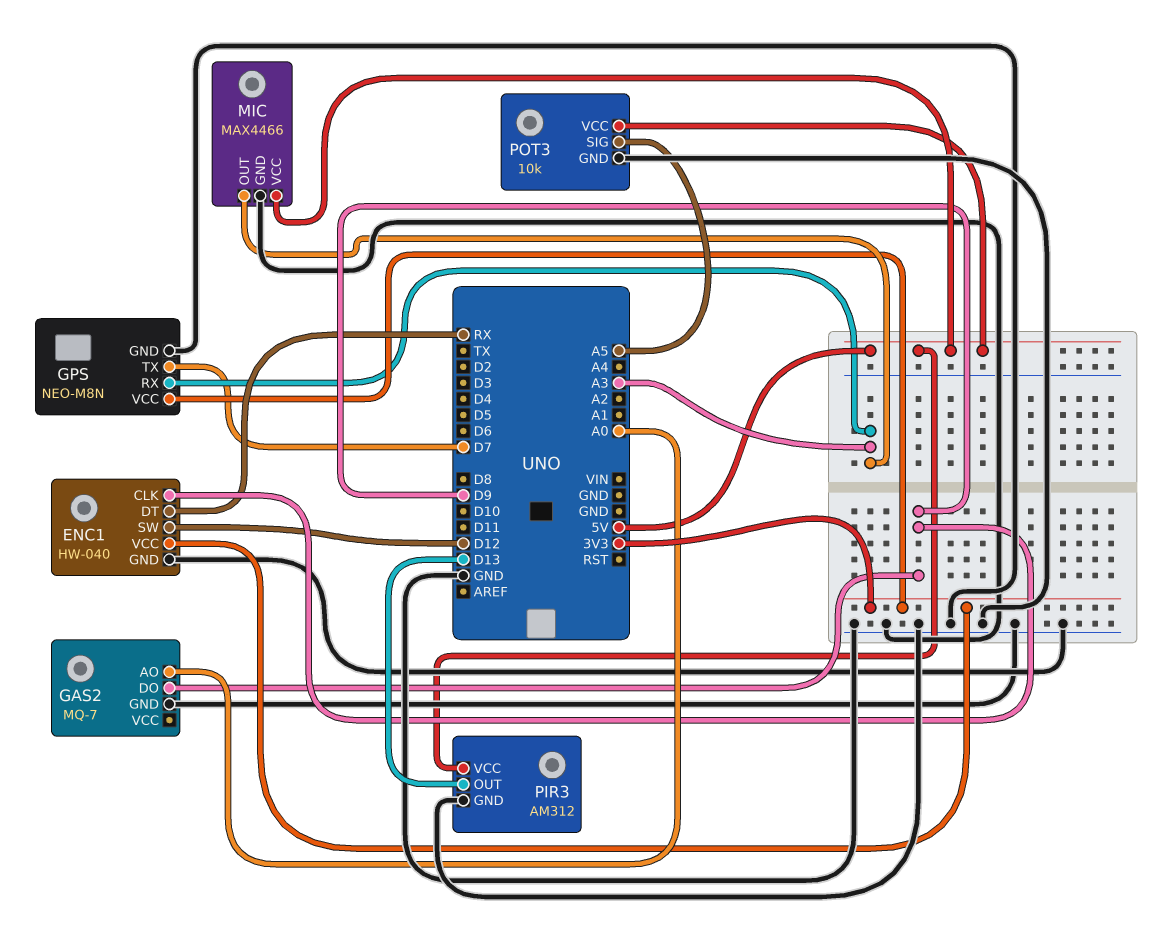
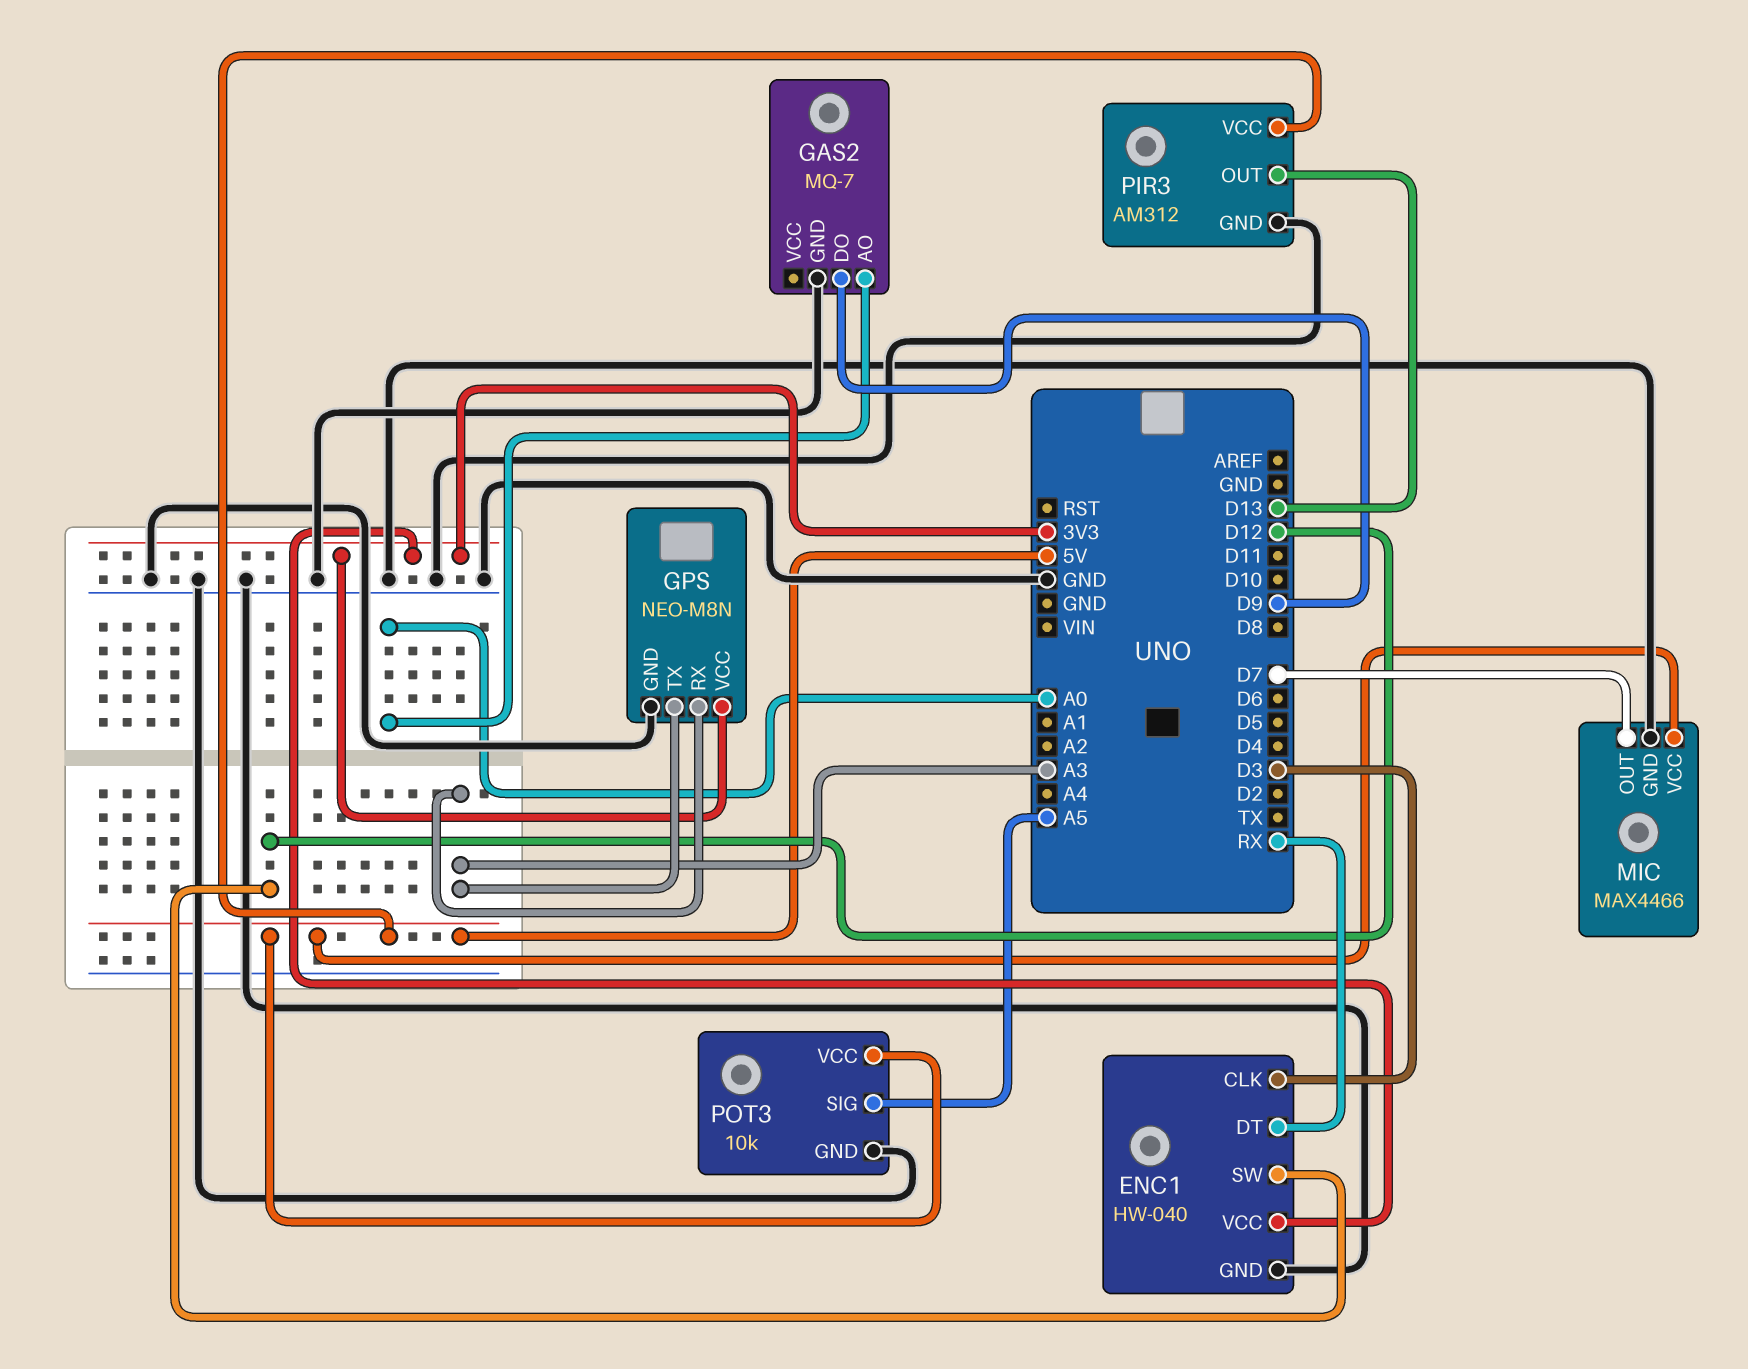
ENC1 pin CLK: D9 -> D3
GPS pin TX: D7 -> A3
MIC pin OUT: A3 -> D7

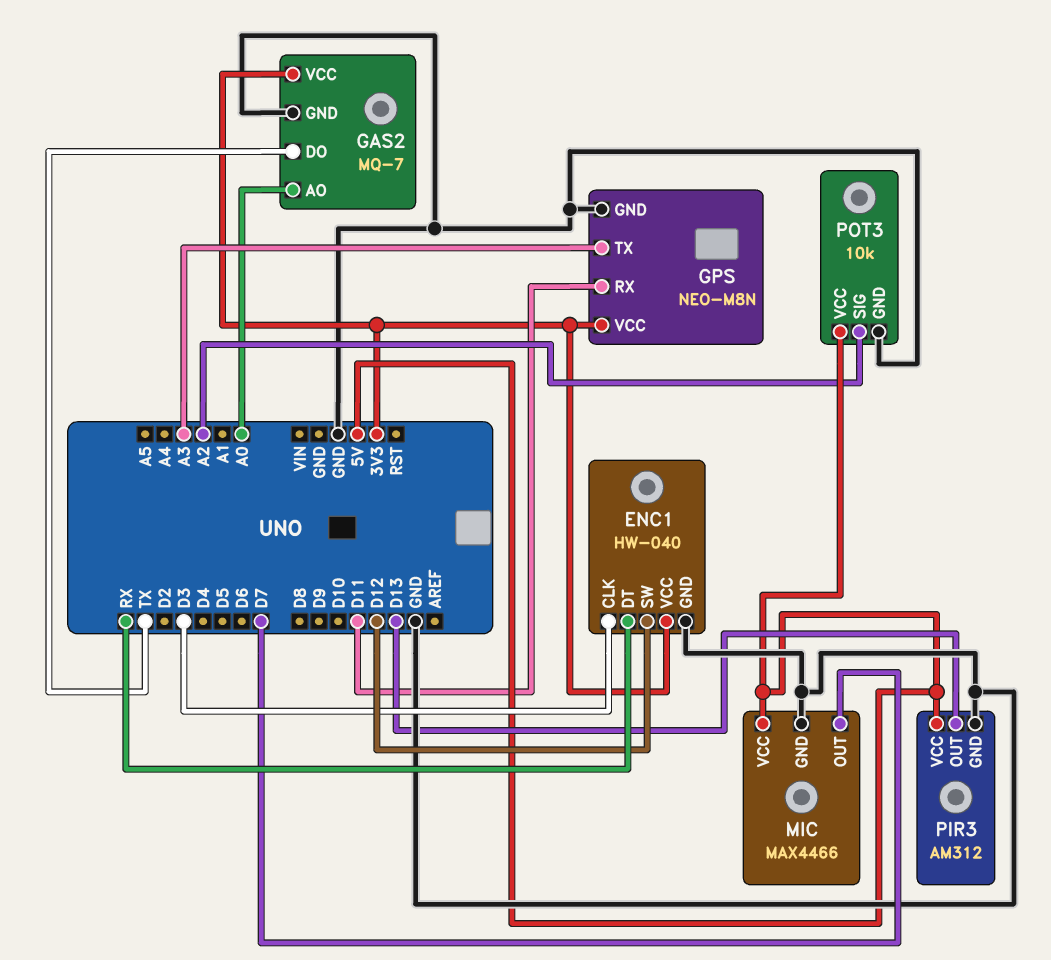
GAS2 pin DO: D9 -> TX
GAS2 pin VCC: none -> 3V3
GPS pin RX: A3 -> D11
POT3 pin SIG: A5 -> A2

